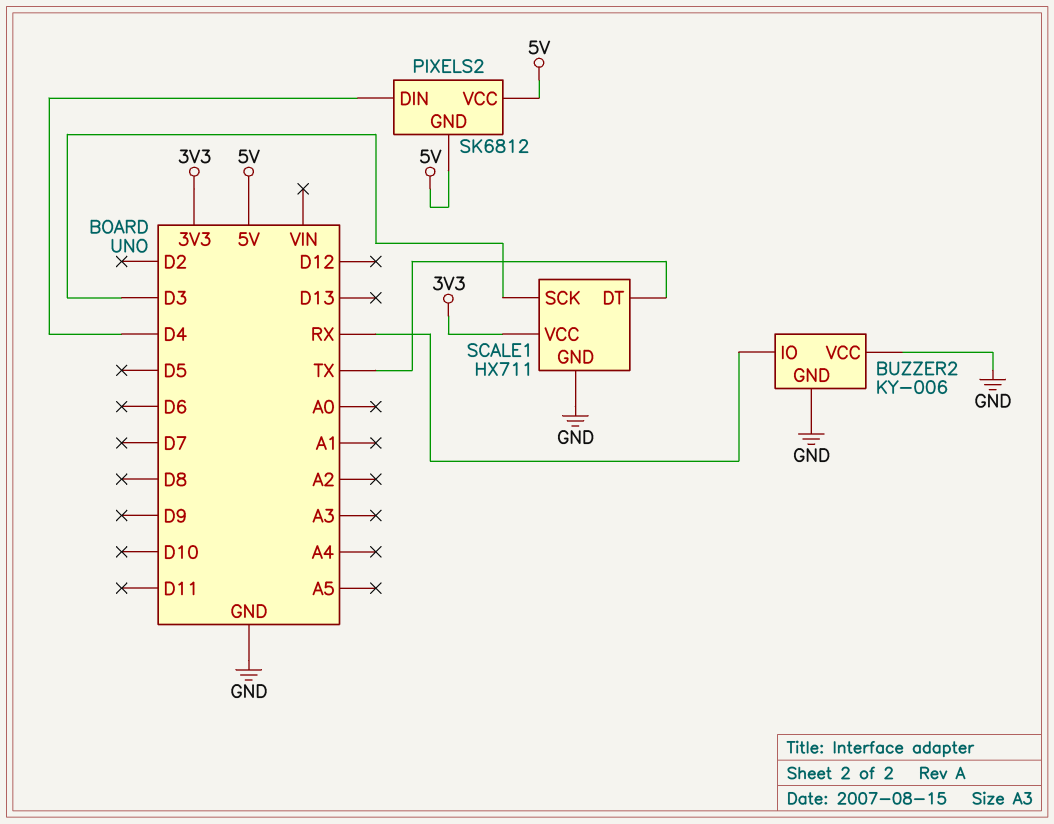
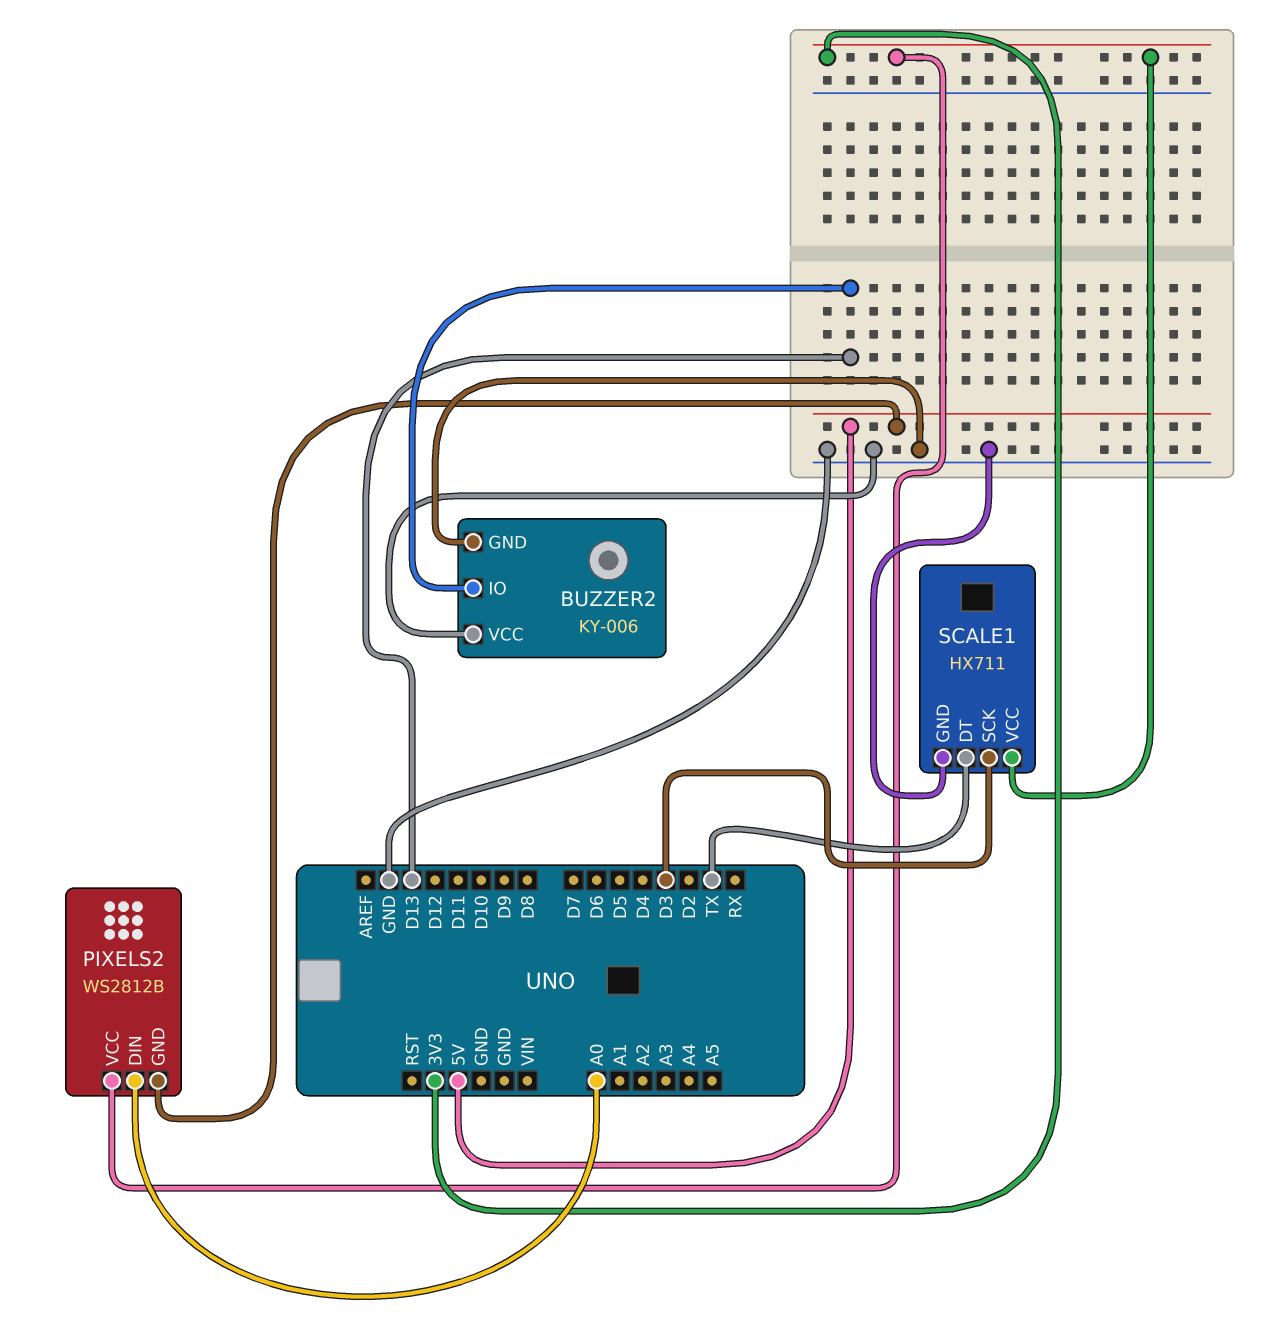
BUZZER2 pin IO: RX -> D13
PIXELS2: SK6812 -> WS2812B
PIXELS2 pin DIN: D4 -> A0
PIXELS2 pin VCC: 5V -> 3V3

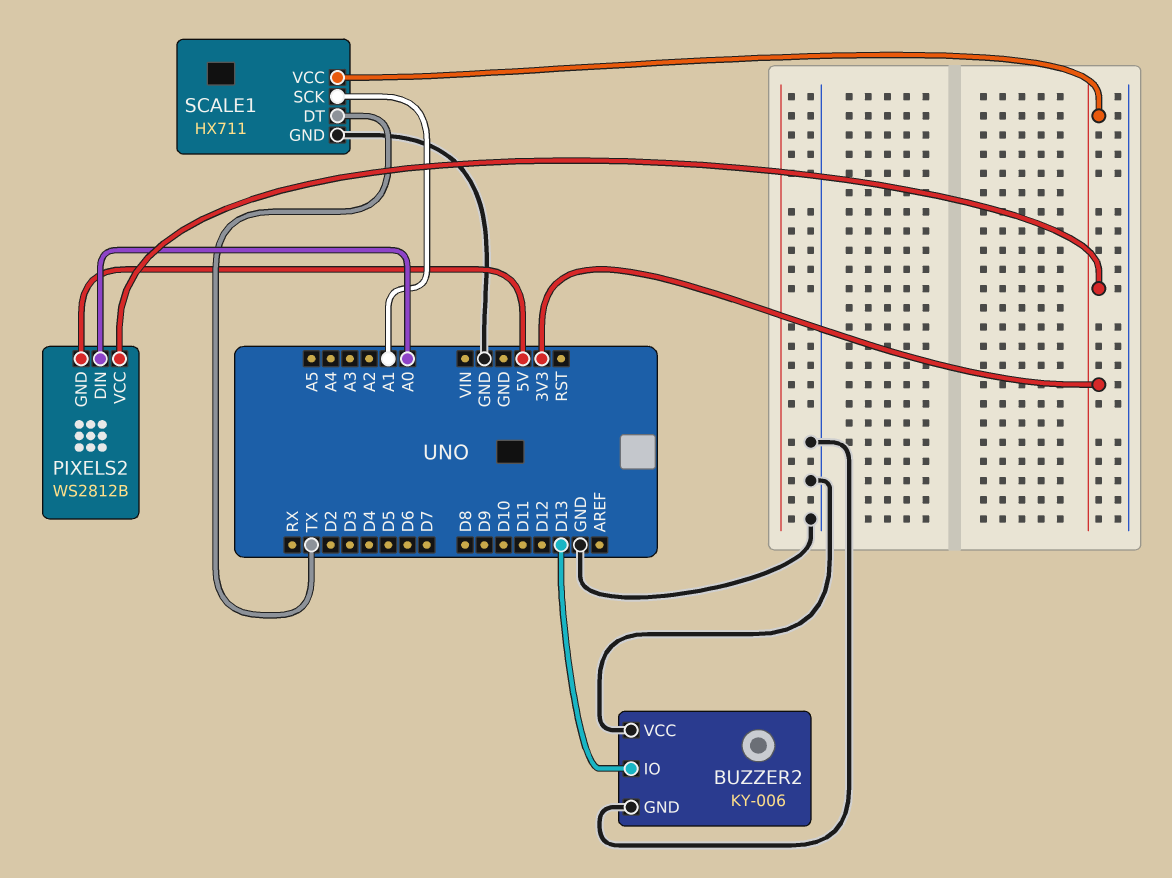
SCALE1 pin SCK: D3 -> A1

